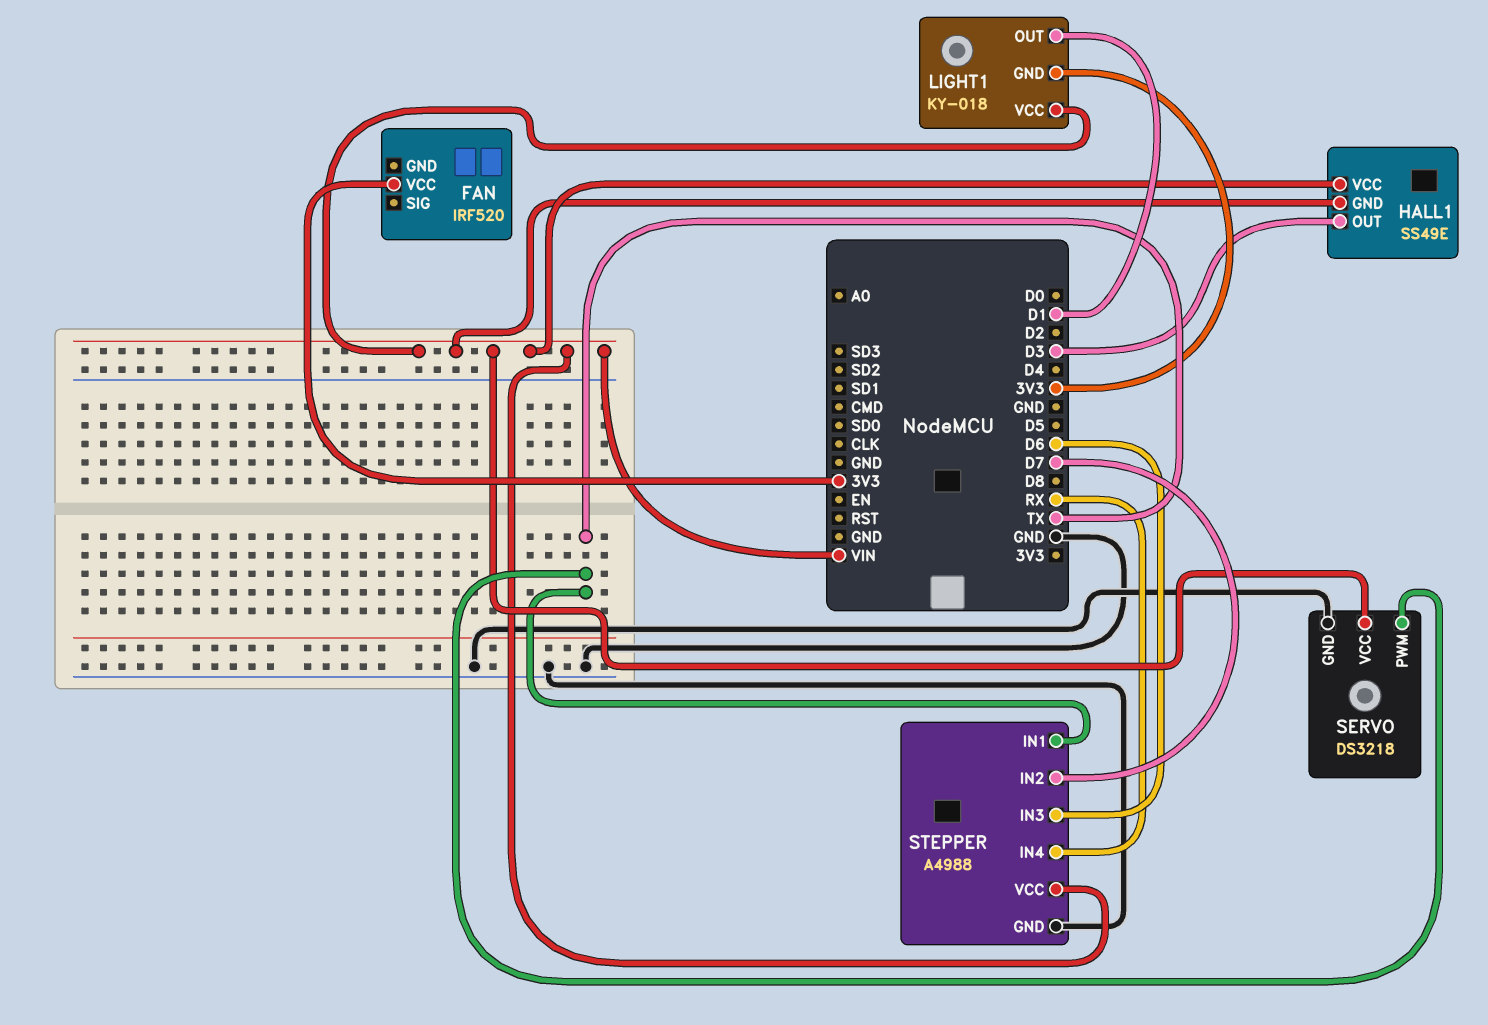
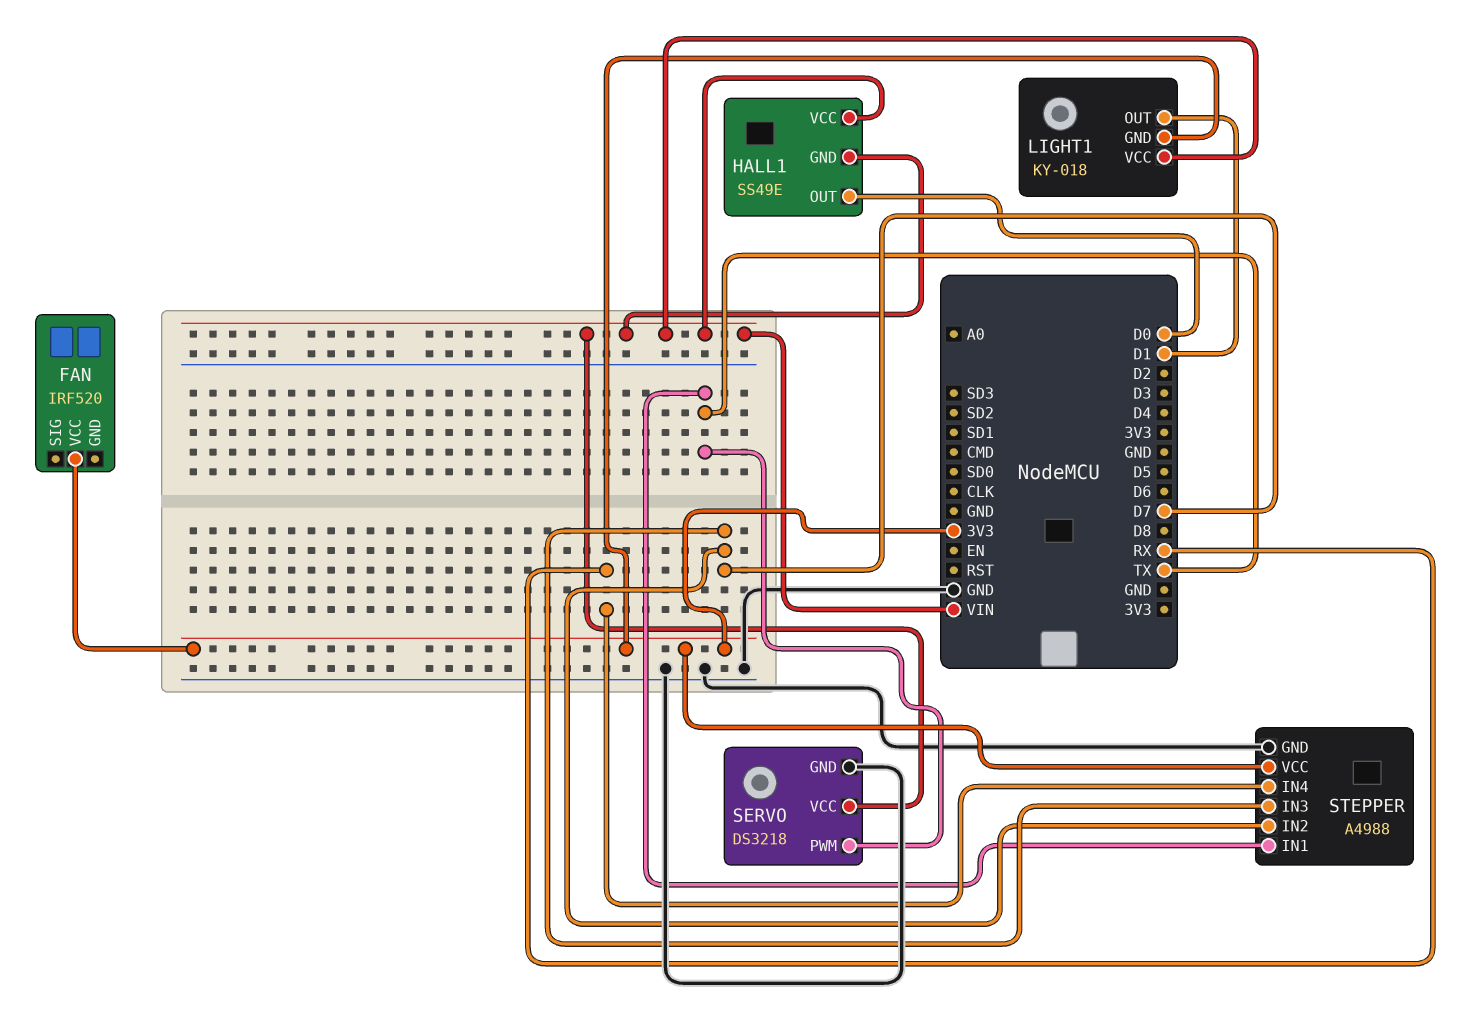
HALL1 pin OUT: D3 -> D0
STEPPER pin IN3: D6 -> D7
STEPPER pin VCC: VIN -> 3V3

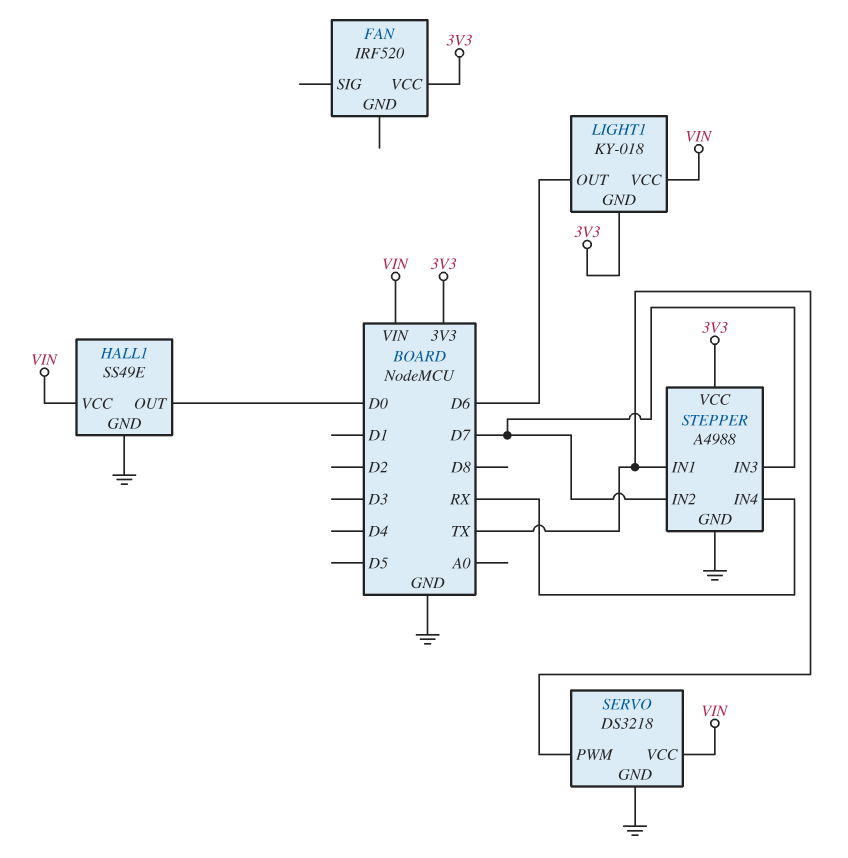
HALL1 pin GND: VIN -> GND
LIGHT1 pin OUT: D1 -> D6

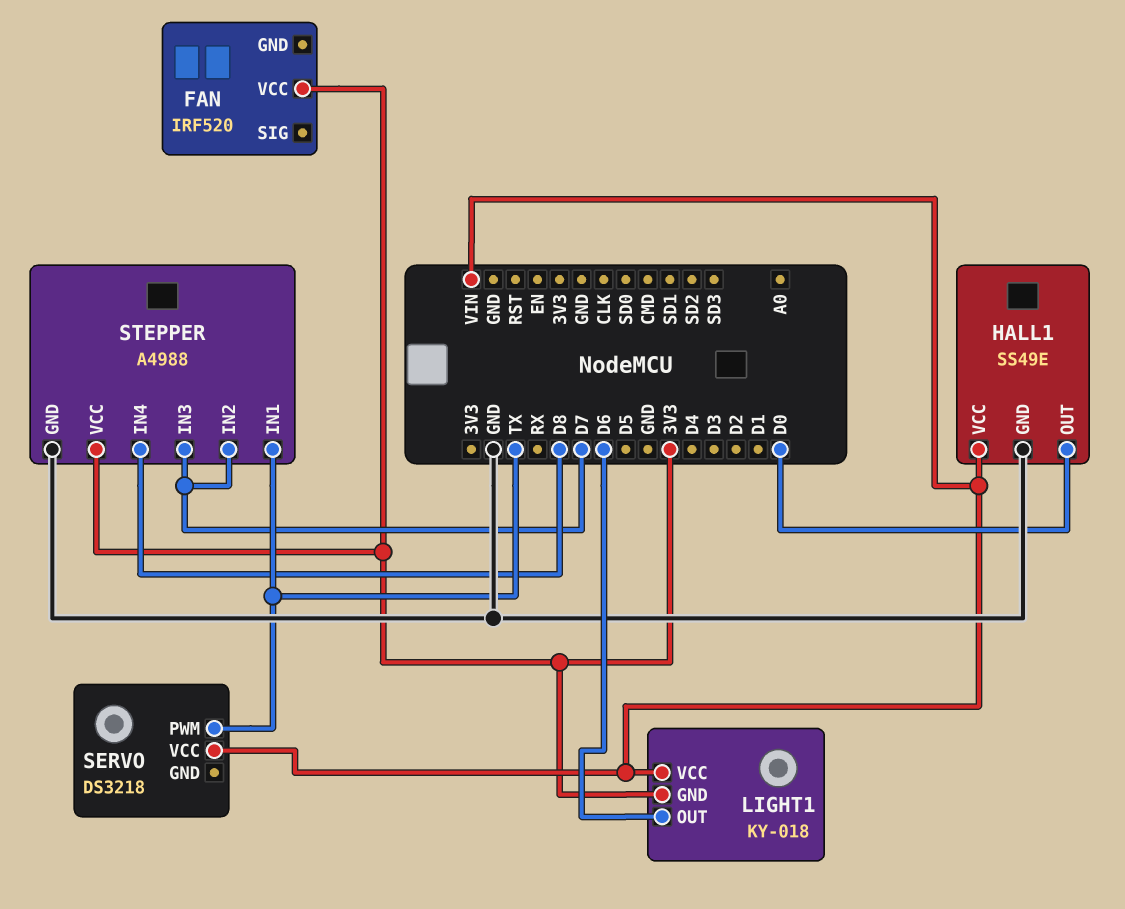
SERVO pin GND: GND -> none
STEPPER pin IN4: RX -> D8

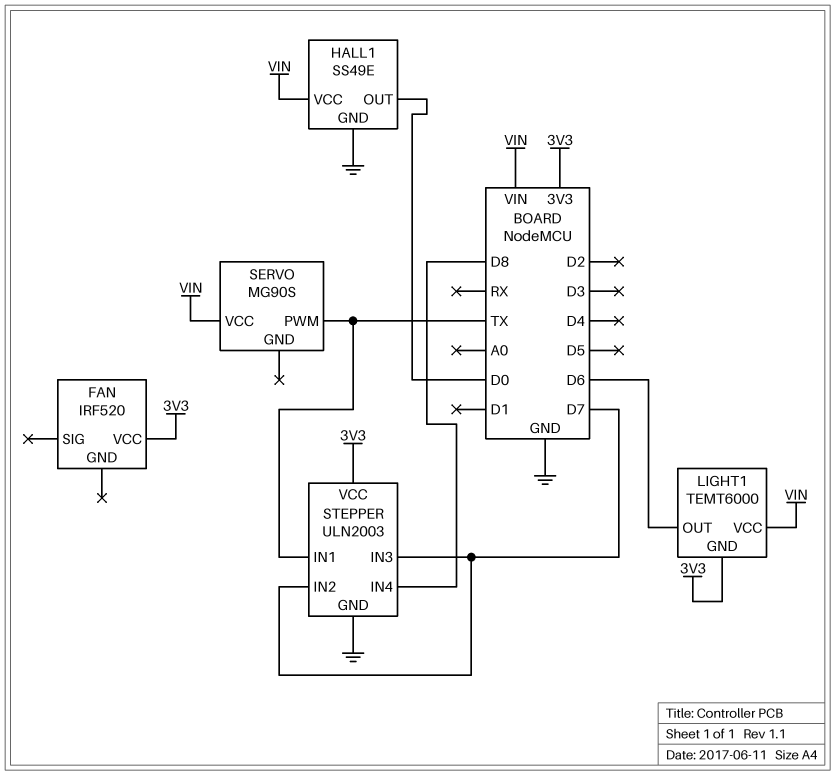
LIGHT1: KY-018 -> TEMT6000
SERVO: DS3218 -> MG90S
STEPPER: A4988 -> ULN2003

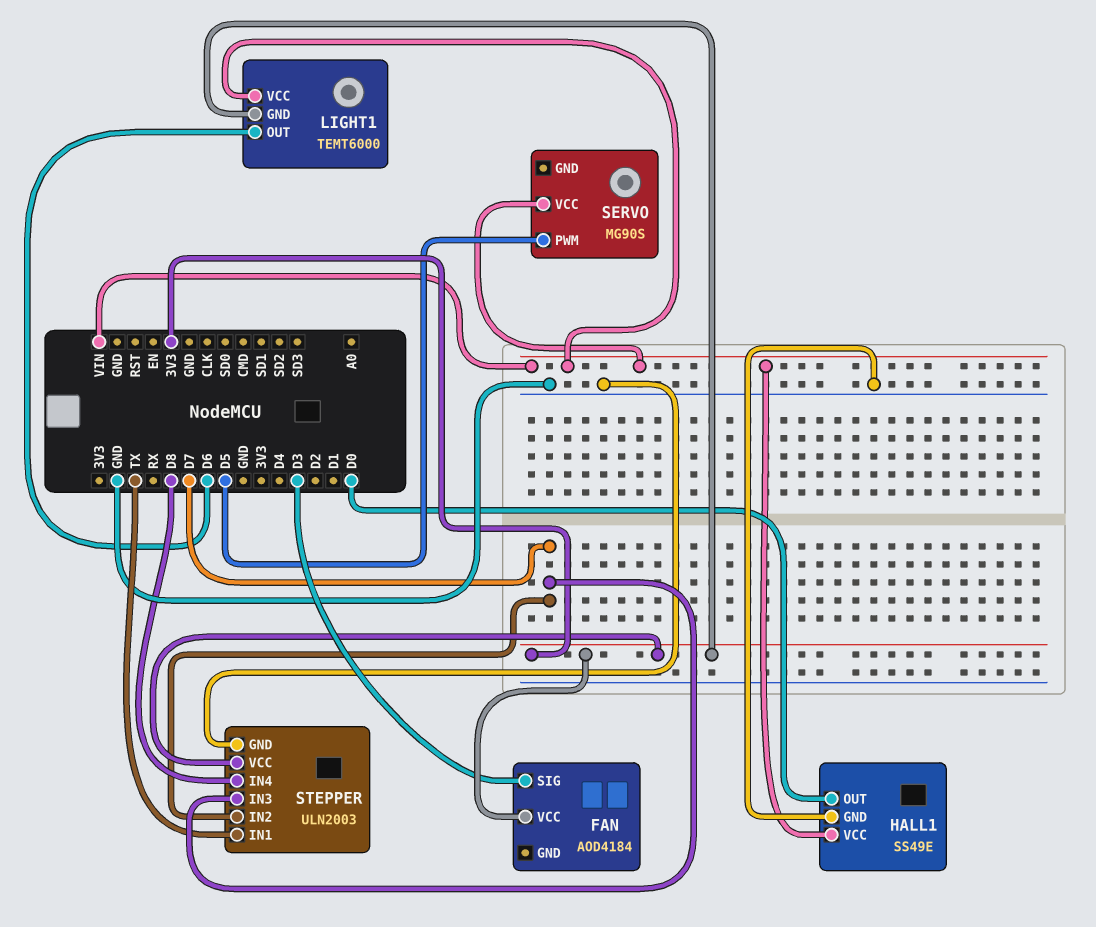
FAN: IRF520 -> AOD4184
FAN pin SIG: none -> D3
SERVO pin PWM: TX -> D5

